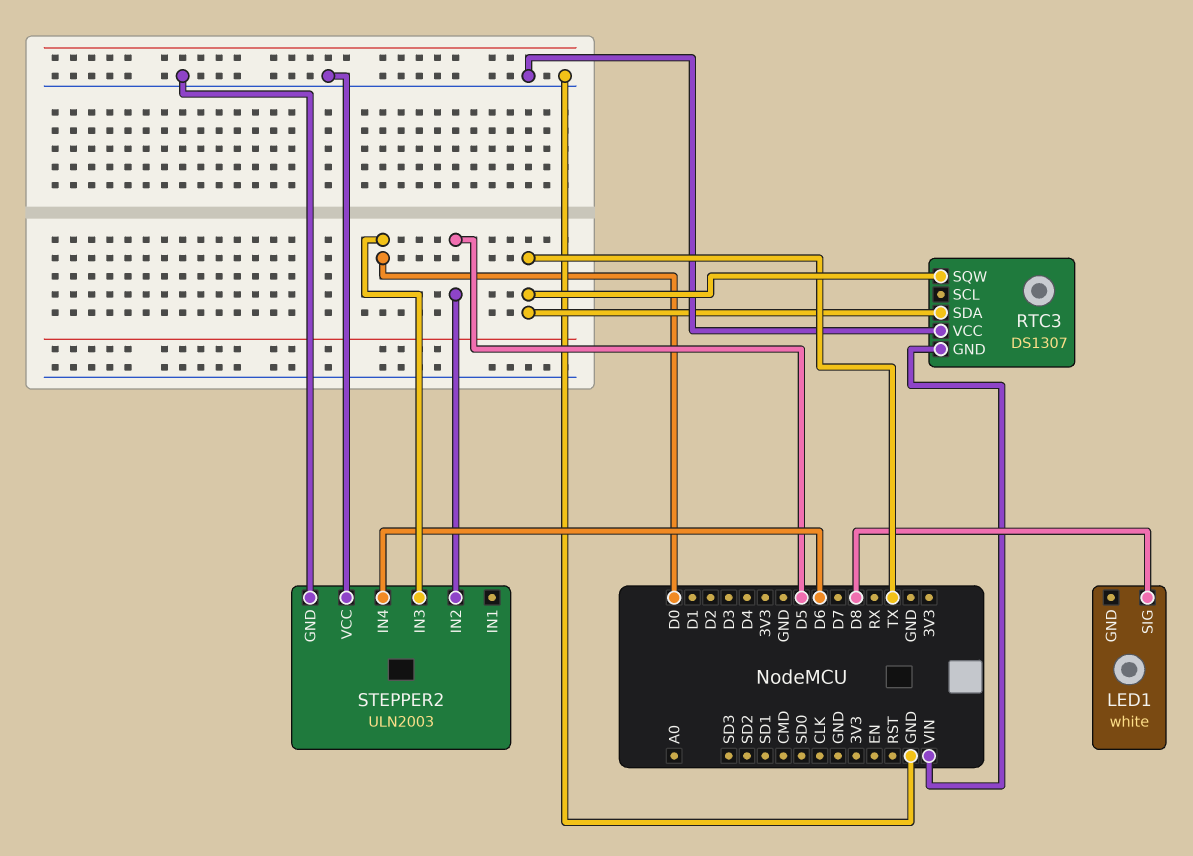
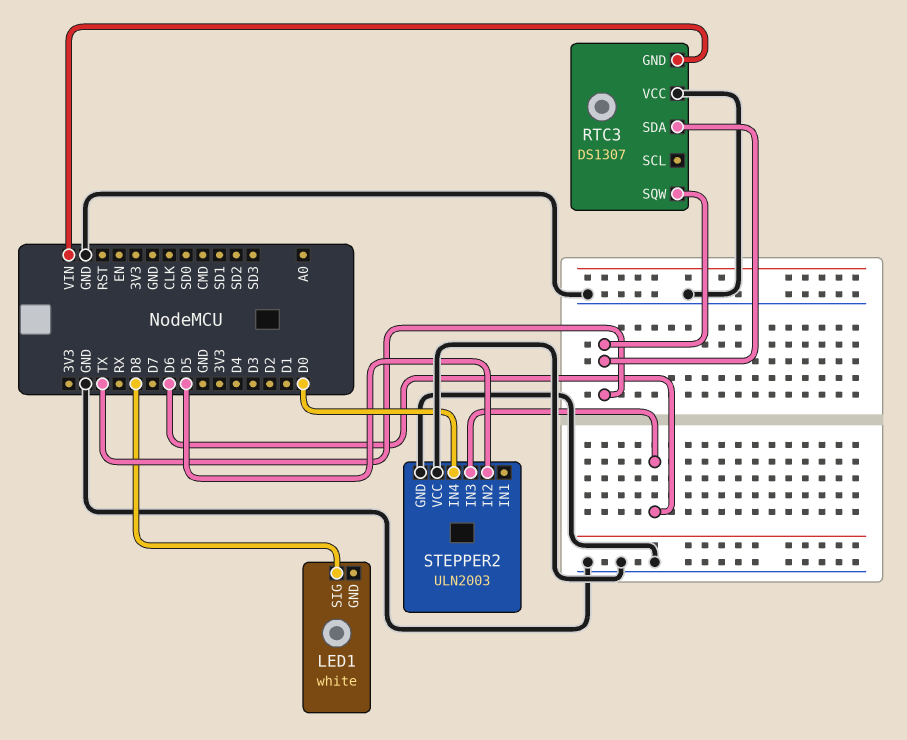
STEPPER2 pin IN3: D0 -> D6
STEPPER2 pin IN4: D6 -> D0

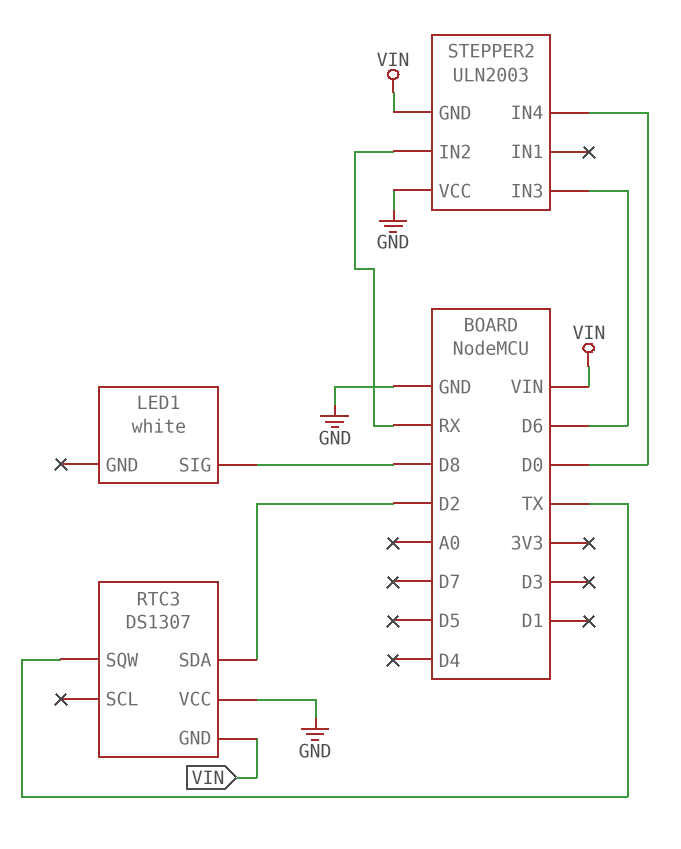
RTC3 pin SDA: TX -> D2
STEPPER2 pin GND: GND -> VIN
STEPPER2 pin IN2: D5 -> RX

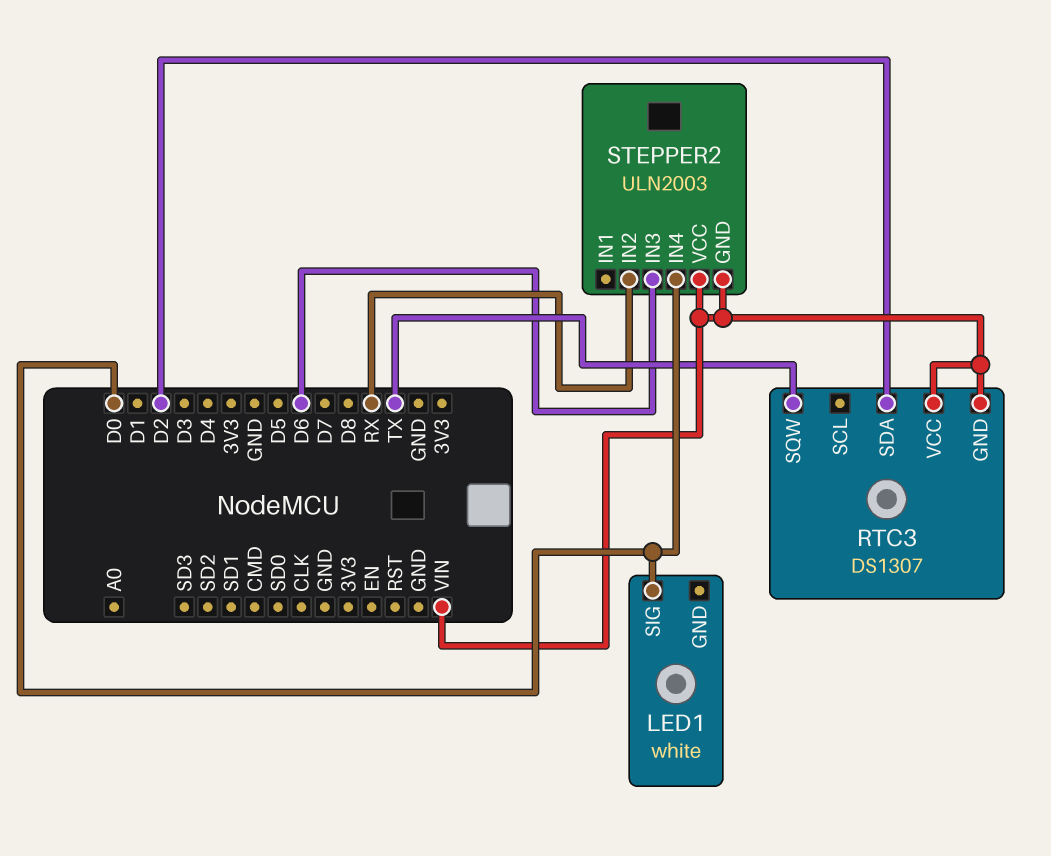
LED1 pin SIG: D8 -> D0
RTC3 pin VCC: GND -> VIN
STEPPER2 pin VCC: GND -> VIN

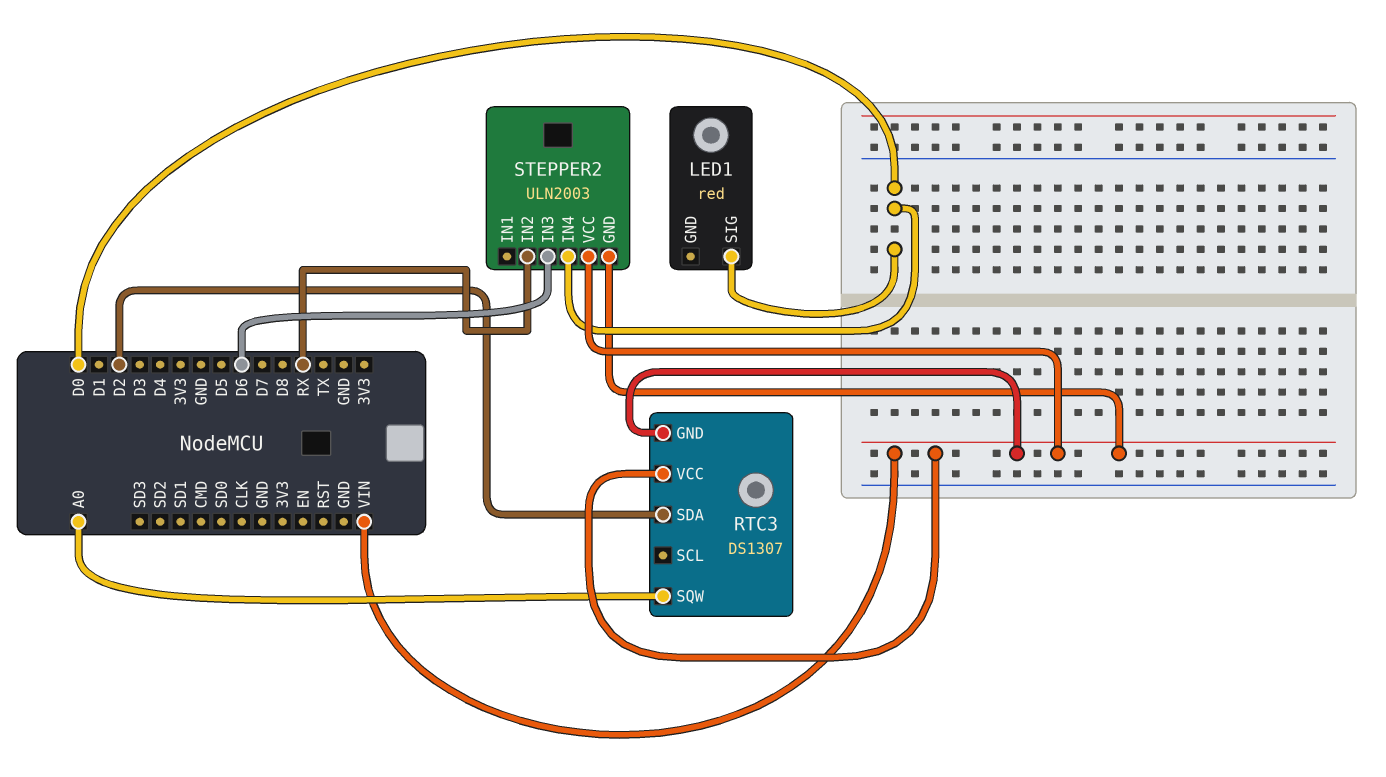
LED1: white -> red
RTC3 pin SQW: TX -> A0

